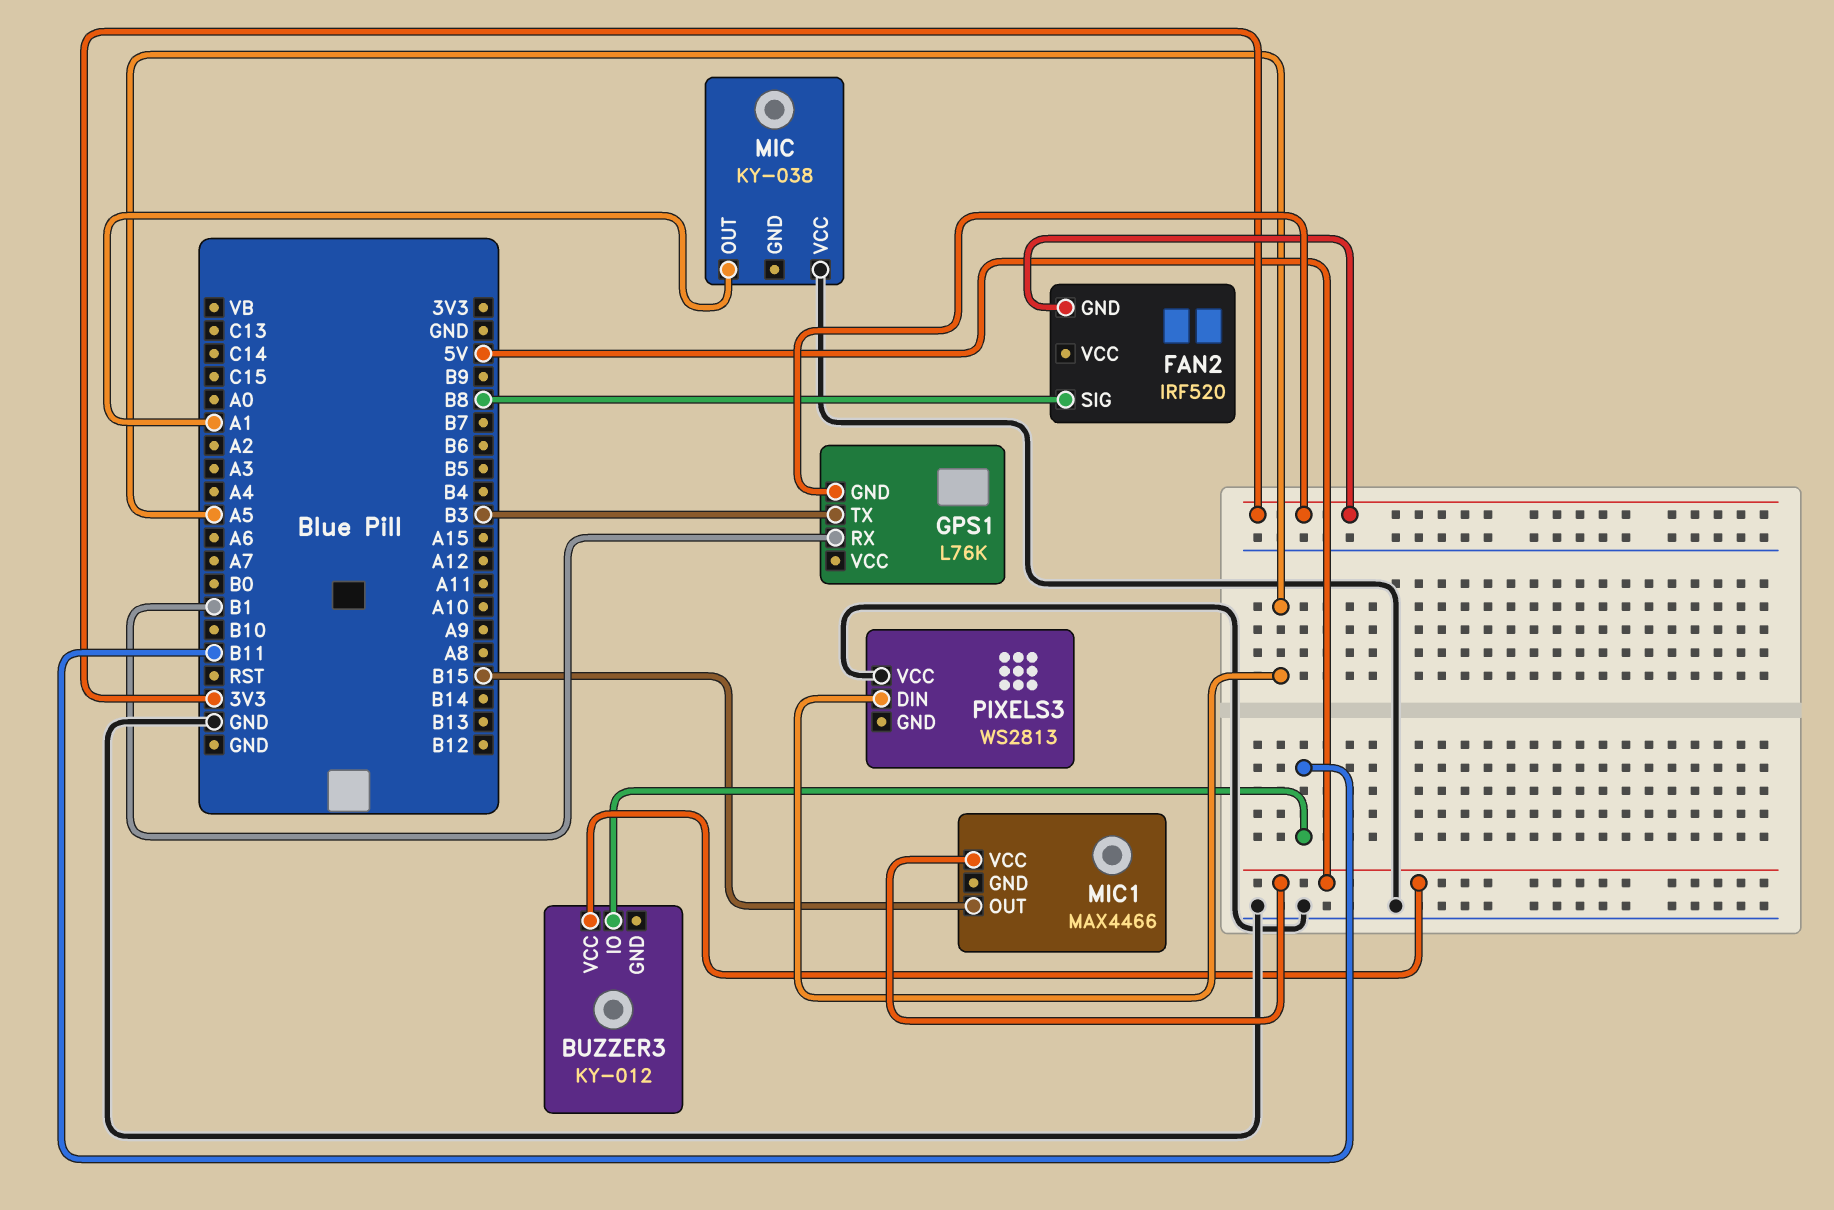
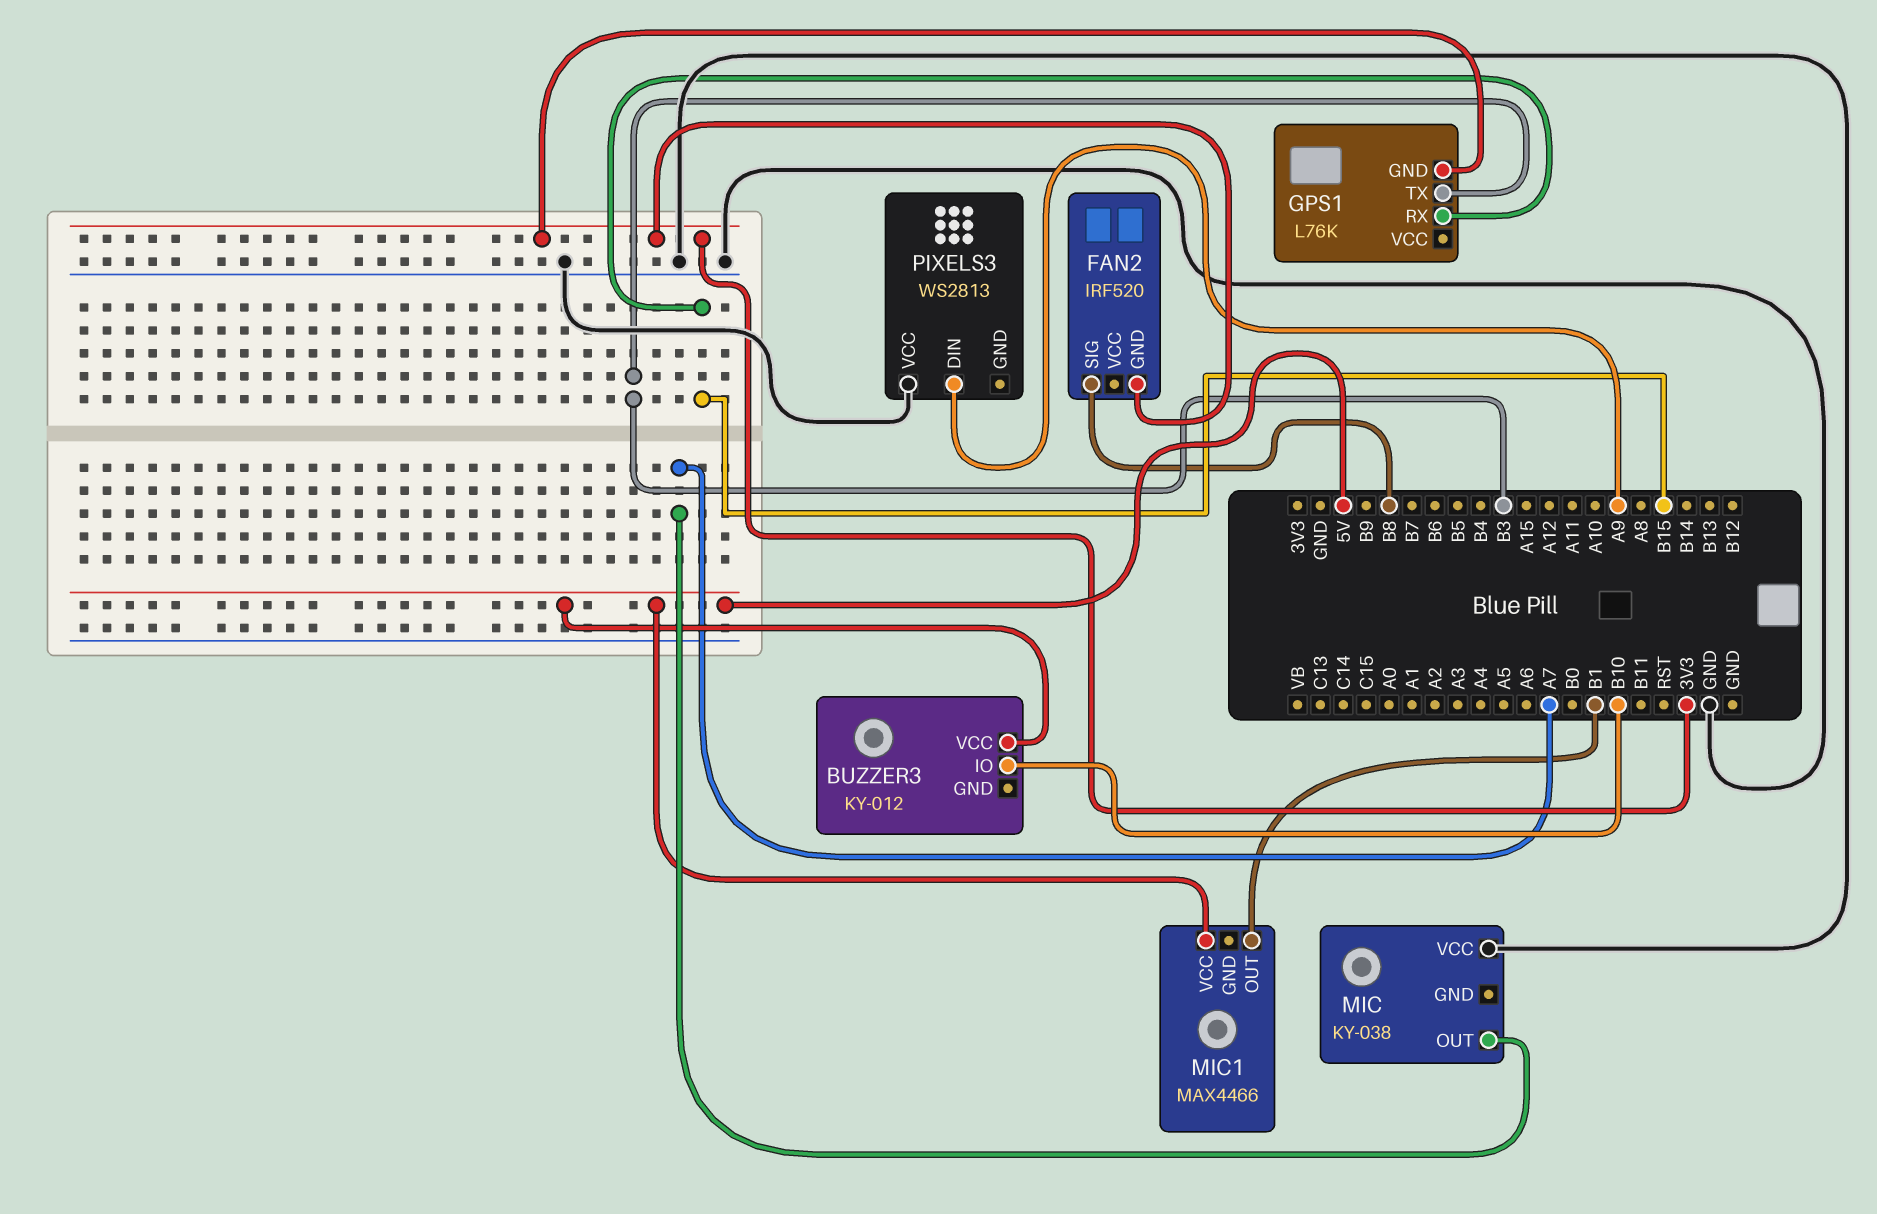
BUZZER3 pin IO: B11 -> B10
GPS1 pin RX: B1 -> B15
MIC pin OUT: A1 -> A7
MIC1 pin OUT: B15 -> B1
PIXELS3 pin DIN: A5 -> A9

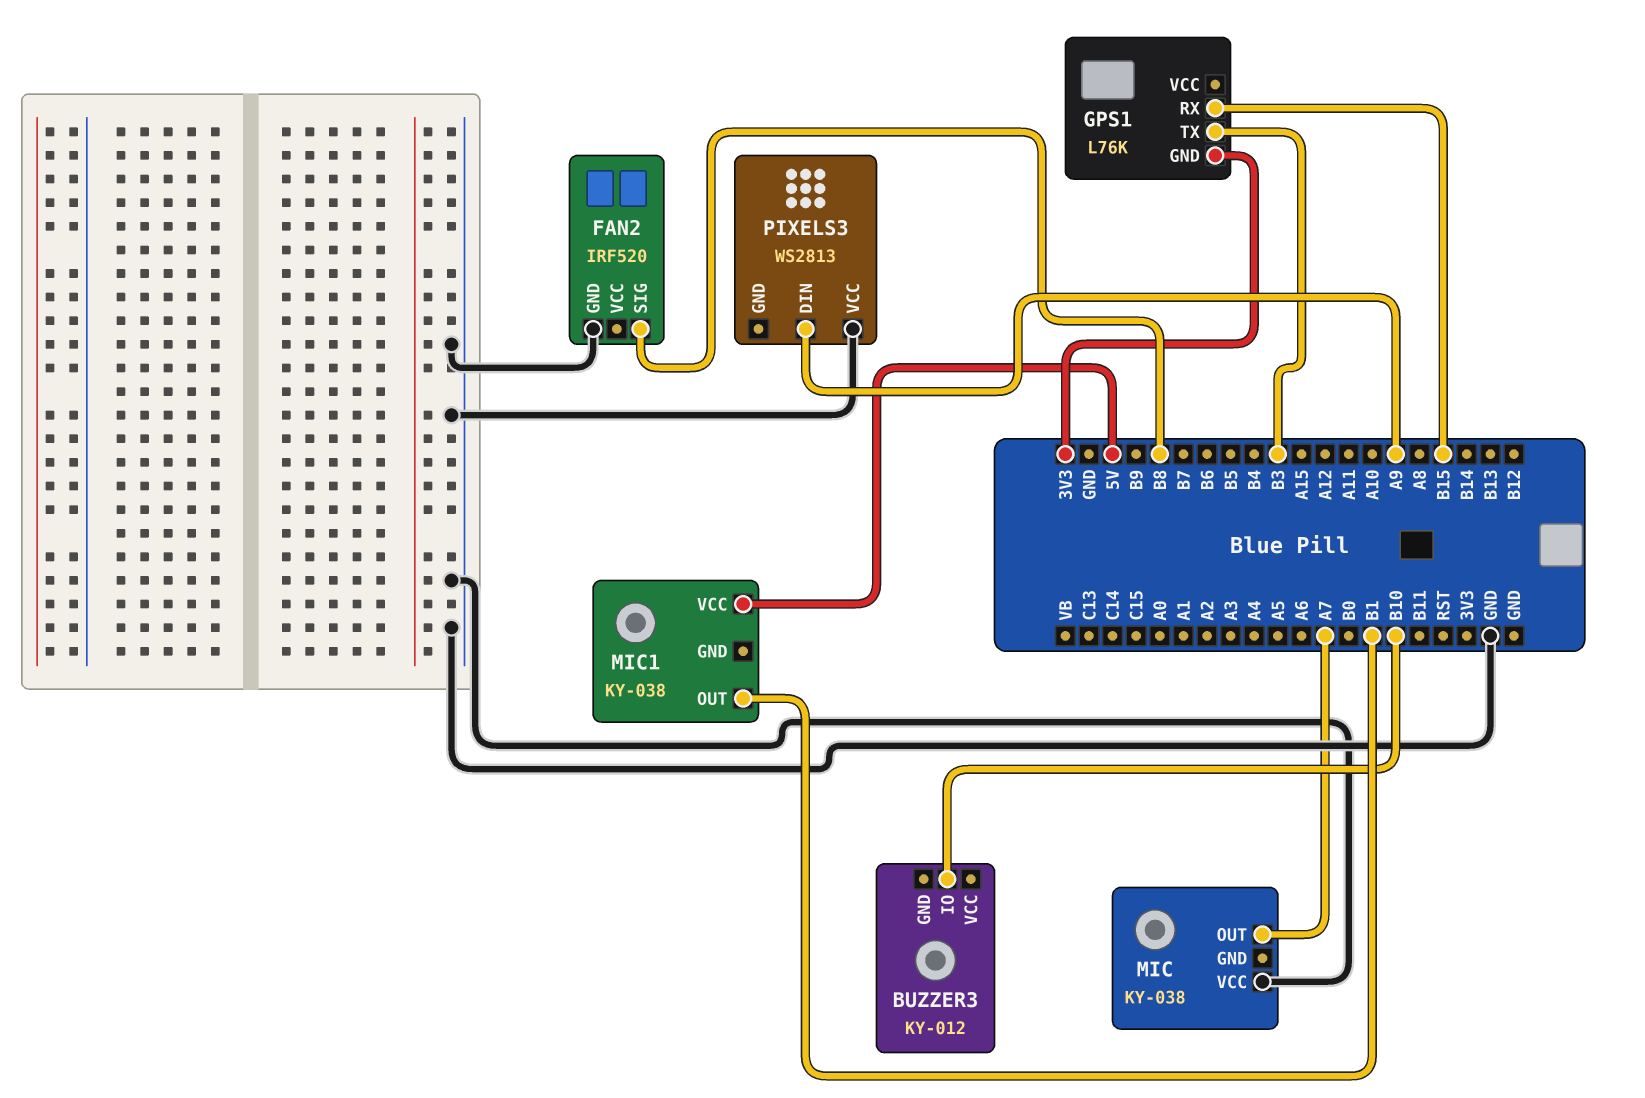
BUZZER3 pin VCC: 5V -> none
FAN2 pin GND: 3V3 -> GND
MIC1: MAX4466 -> KY-038

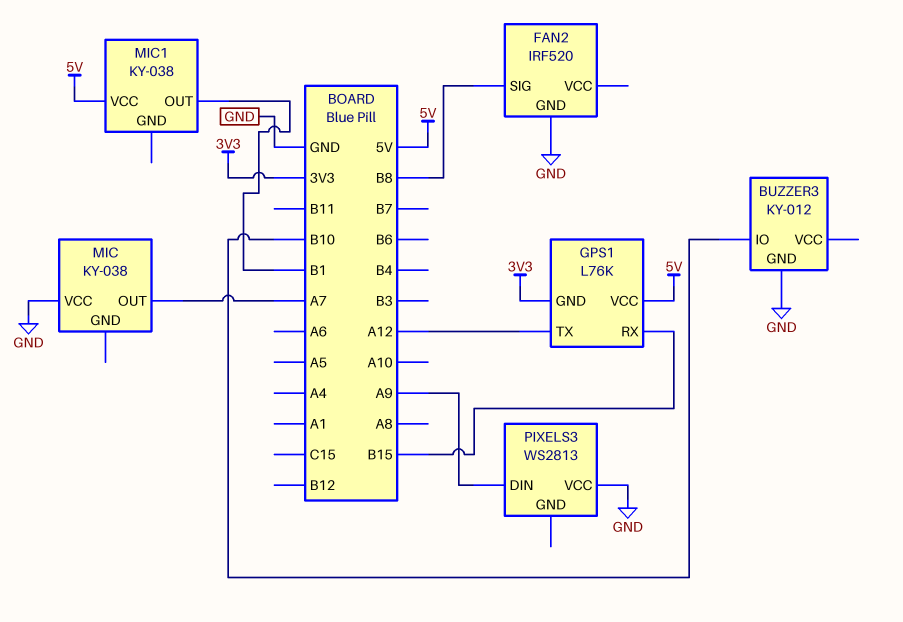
BUZZER3 pin GND: none -> GND
GPS1 pin TX: B3 -> A12
GPS1 pin VCC: none -> 5V

